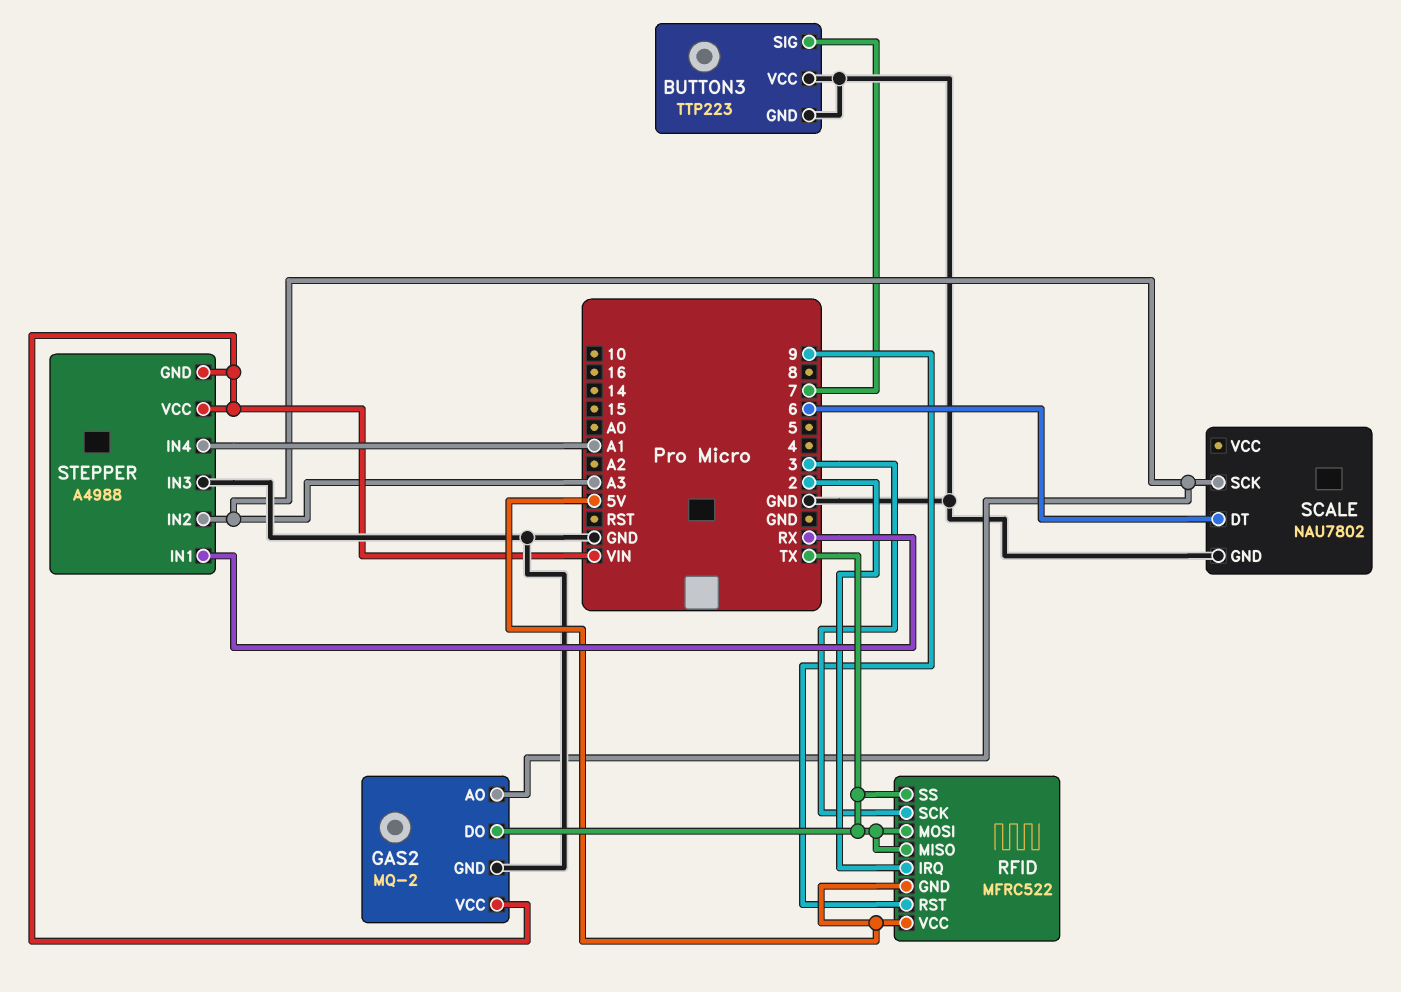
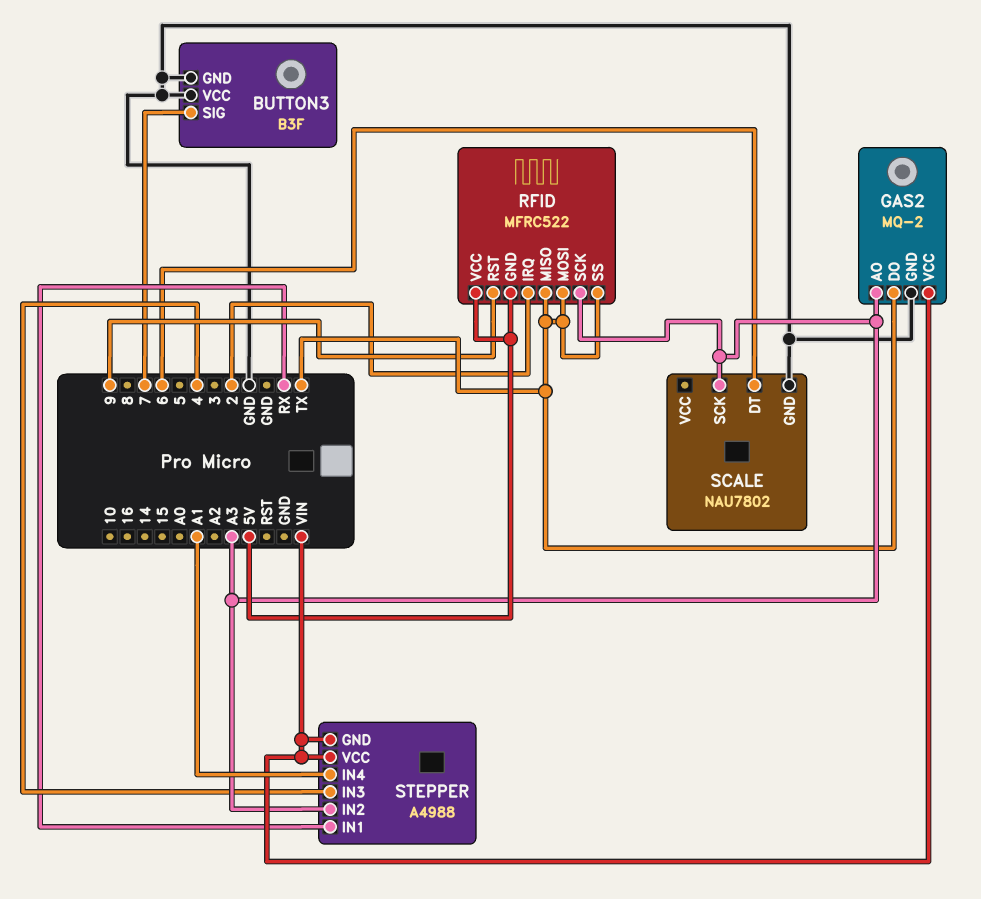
BUTTON3: TTP223 -> B3F
RFID pin SCK: 3 -> A3
STEPPER pin IN3: GND -> 4

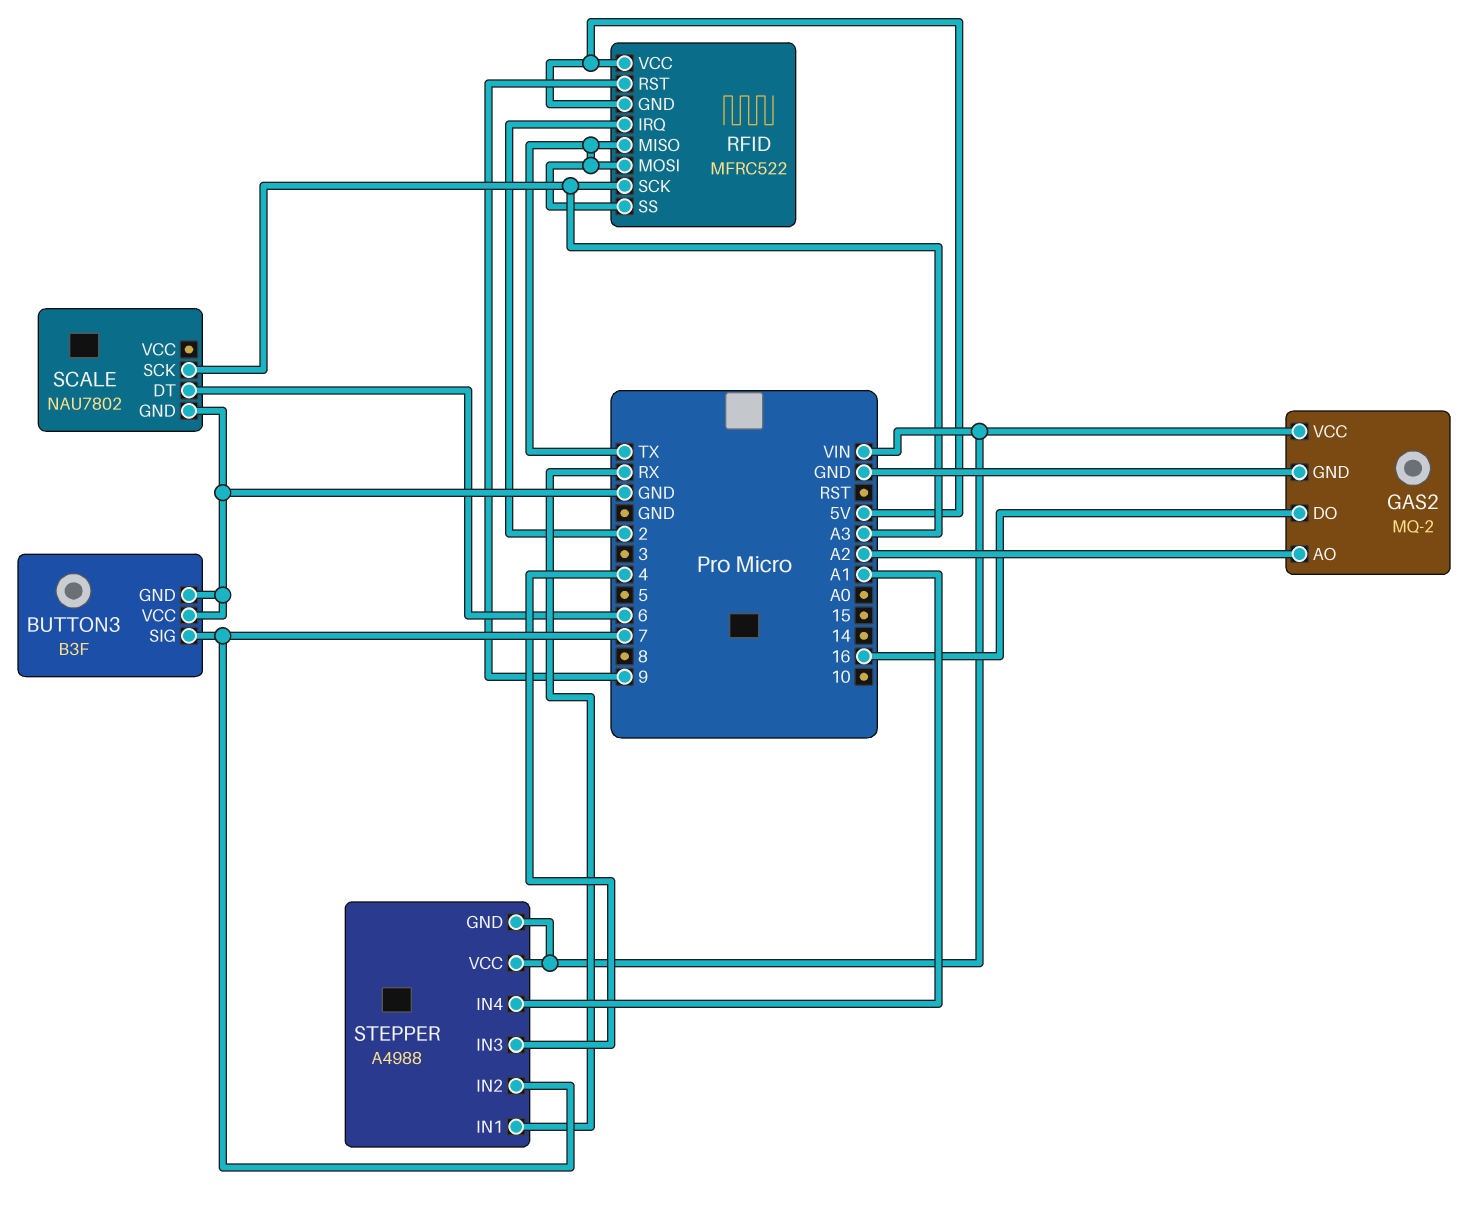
GAS2 pin AO: A3 -> A2
GAS2 pin DO: TX -> 16
STEPPER pin IN2: A3 -> 7

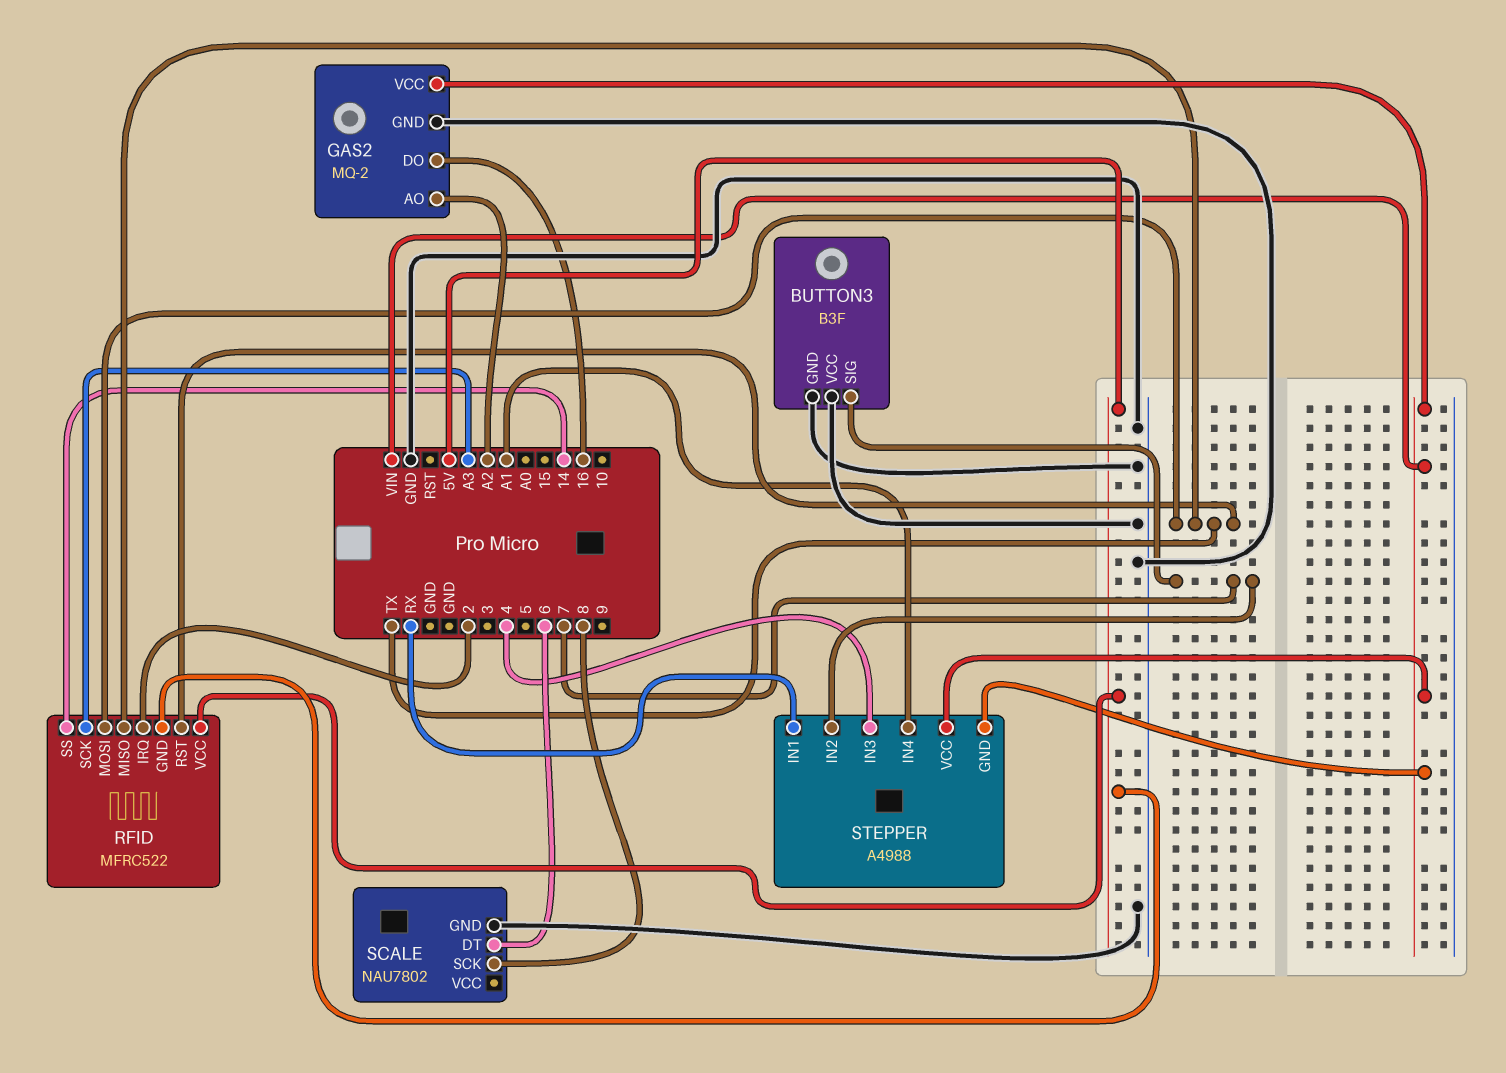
RFID pin RST: 9 -> TX
RFID pin SS: TX -> 14
SCALE pin SCK: A3 -> 8

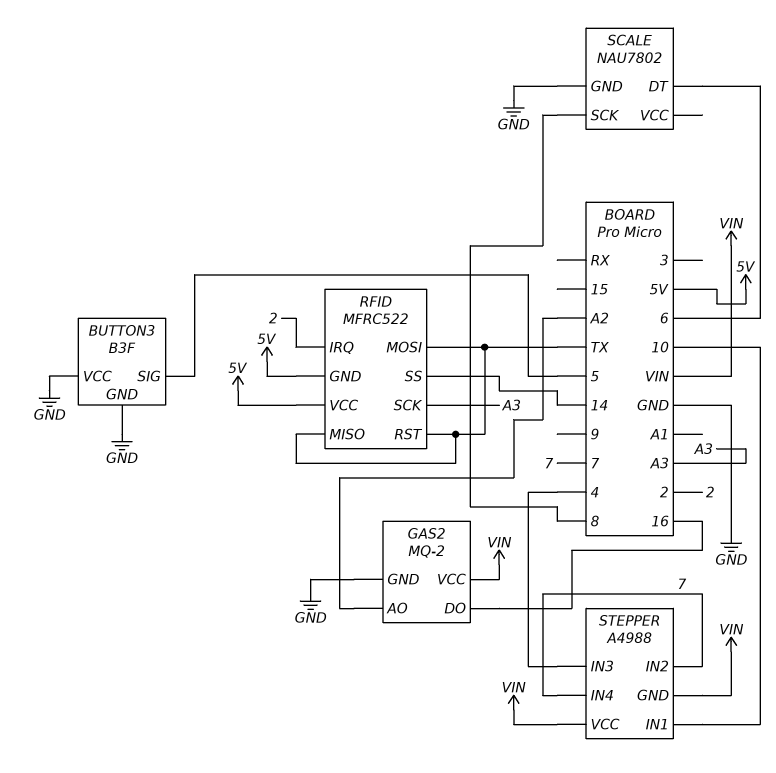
BUTTON3 pin SIG: 7 -> 5
STEPPER pin IN1: RX -> 10
STEPPER pin IN4: A1 -> 7

